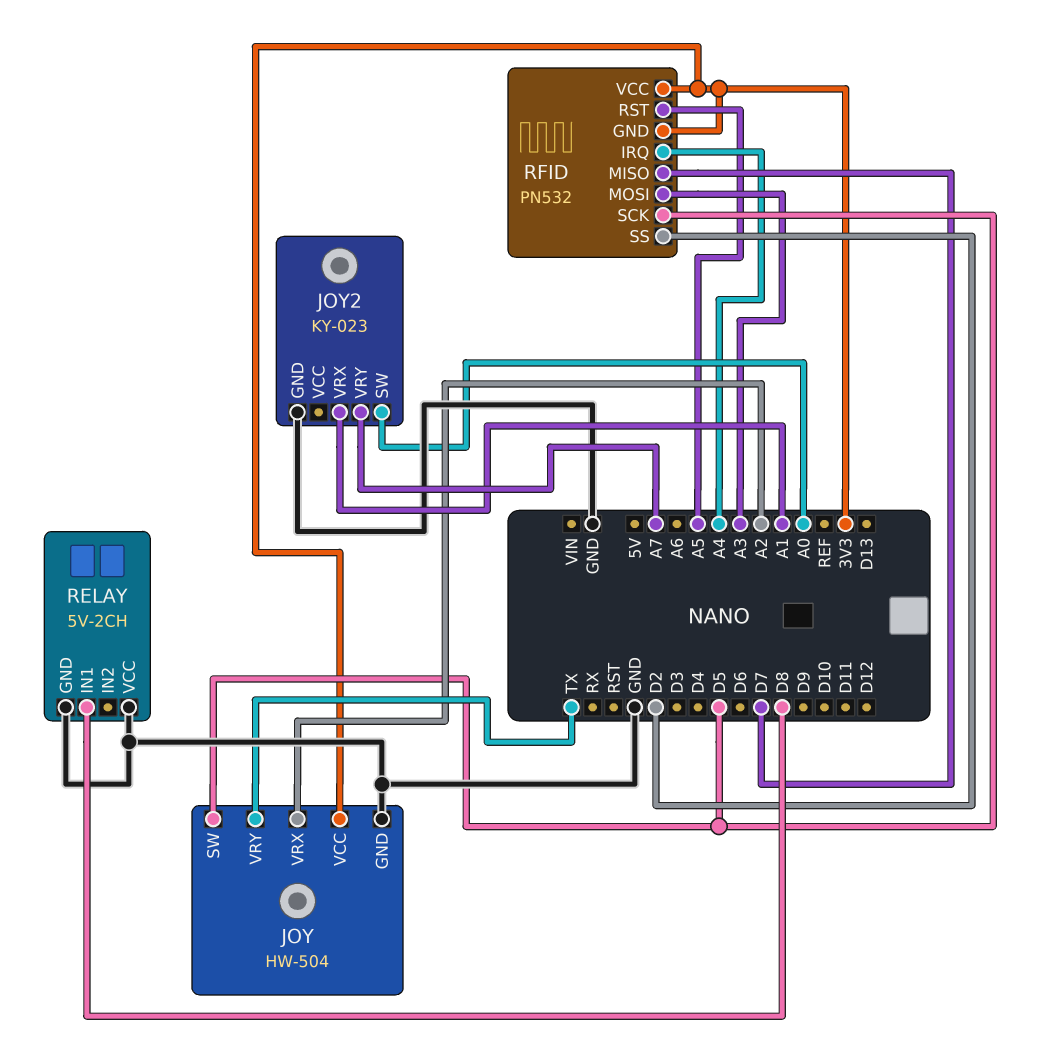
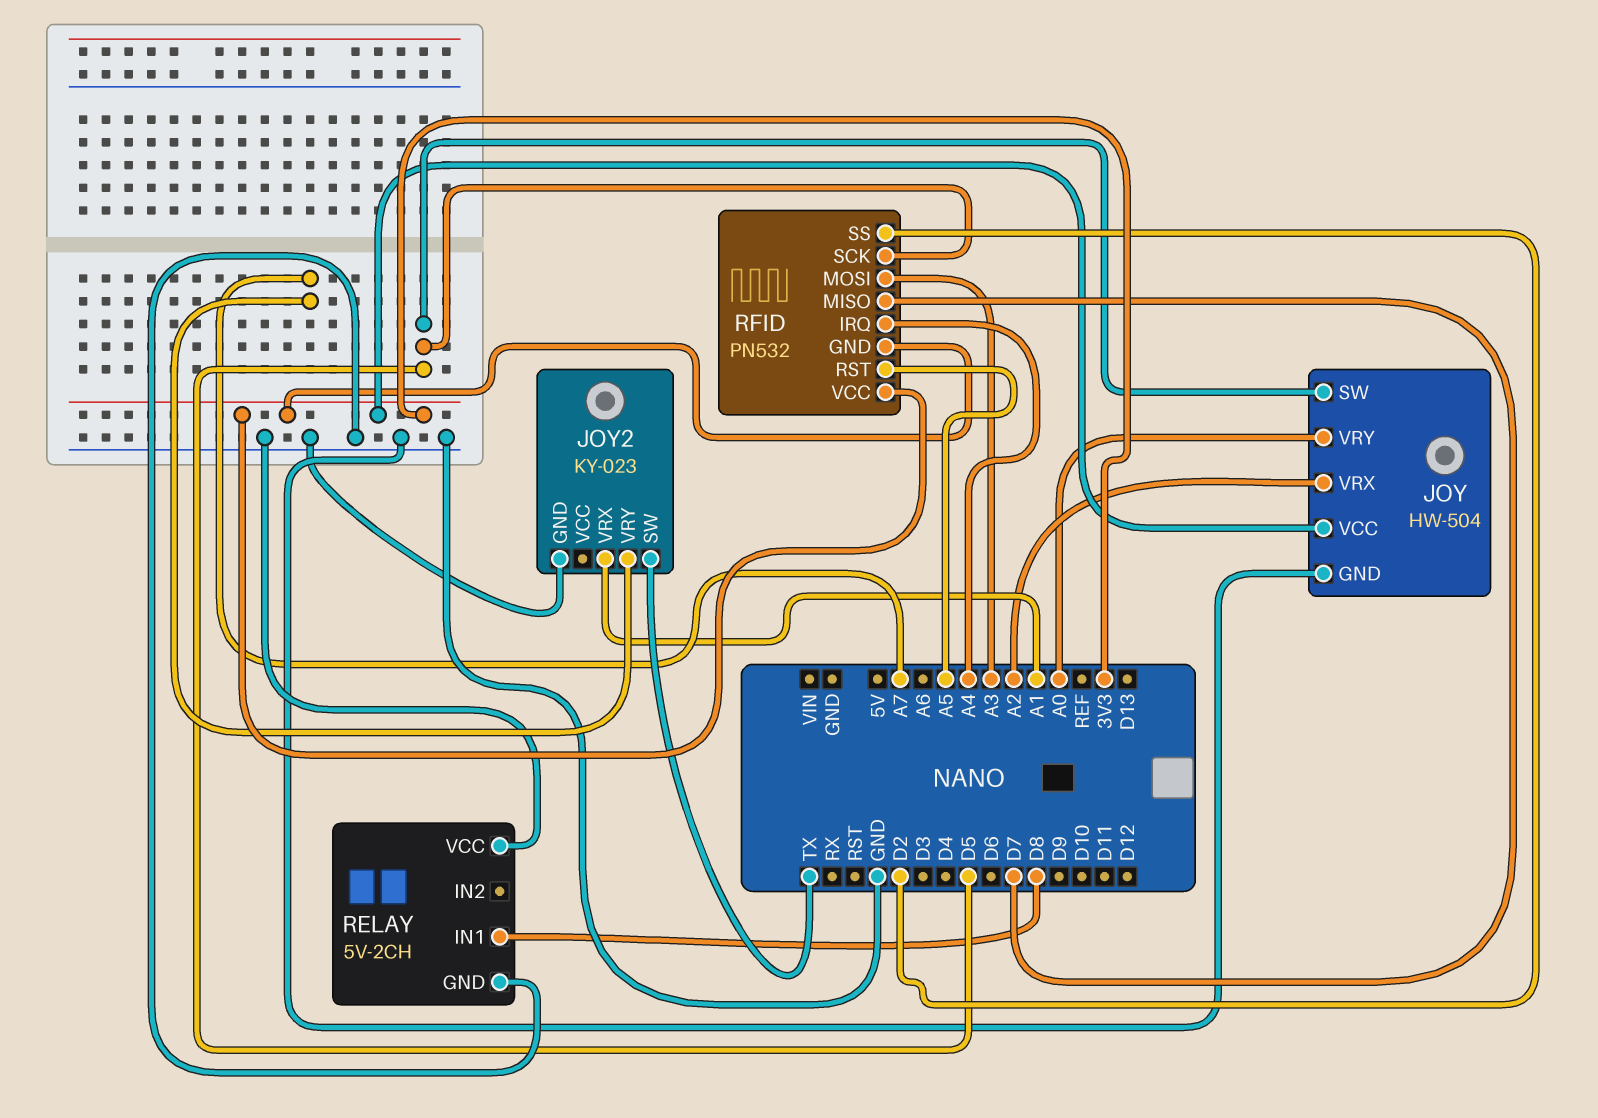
JOY pin VRY: TX -> A0
JOY2 pin SW: A0 -> TX

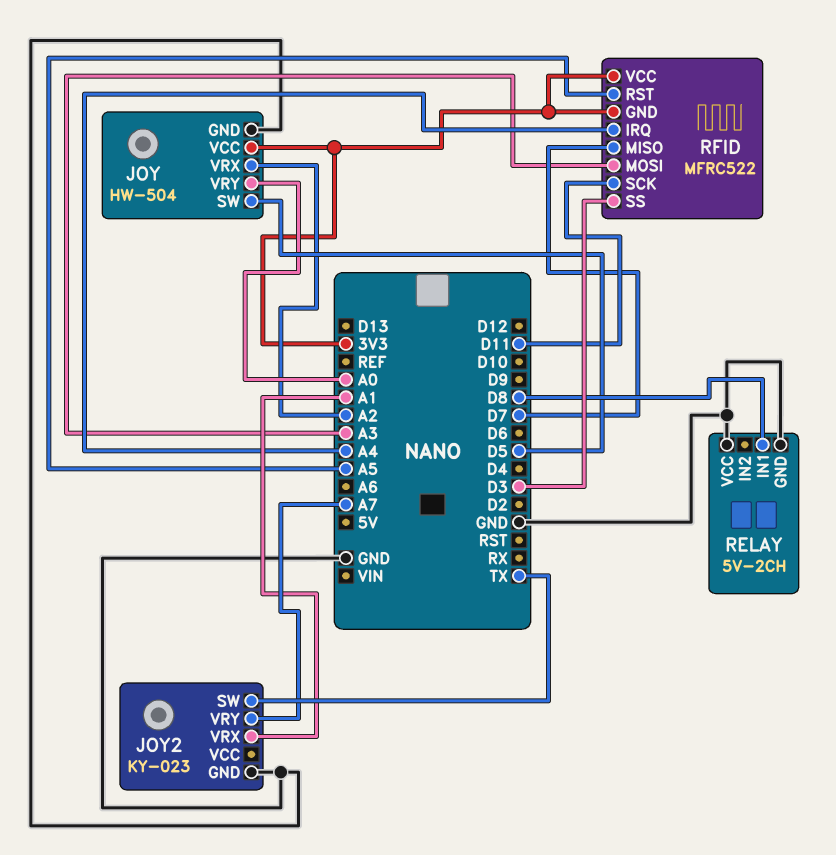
RFID: PN532 -> MFRC522
RFID pin SCK: D5 -> D11
RFID pin SS: D2 -> D3

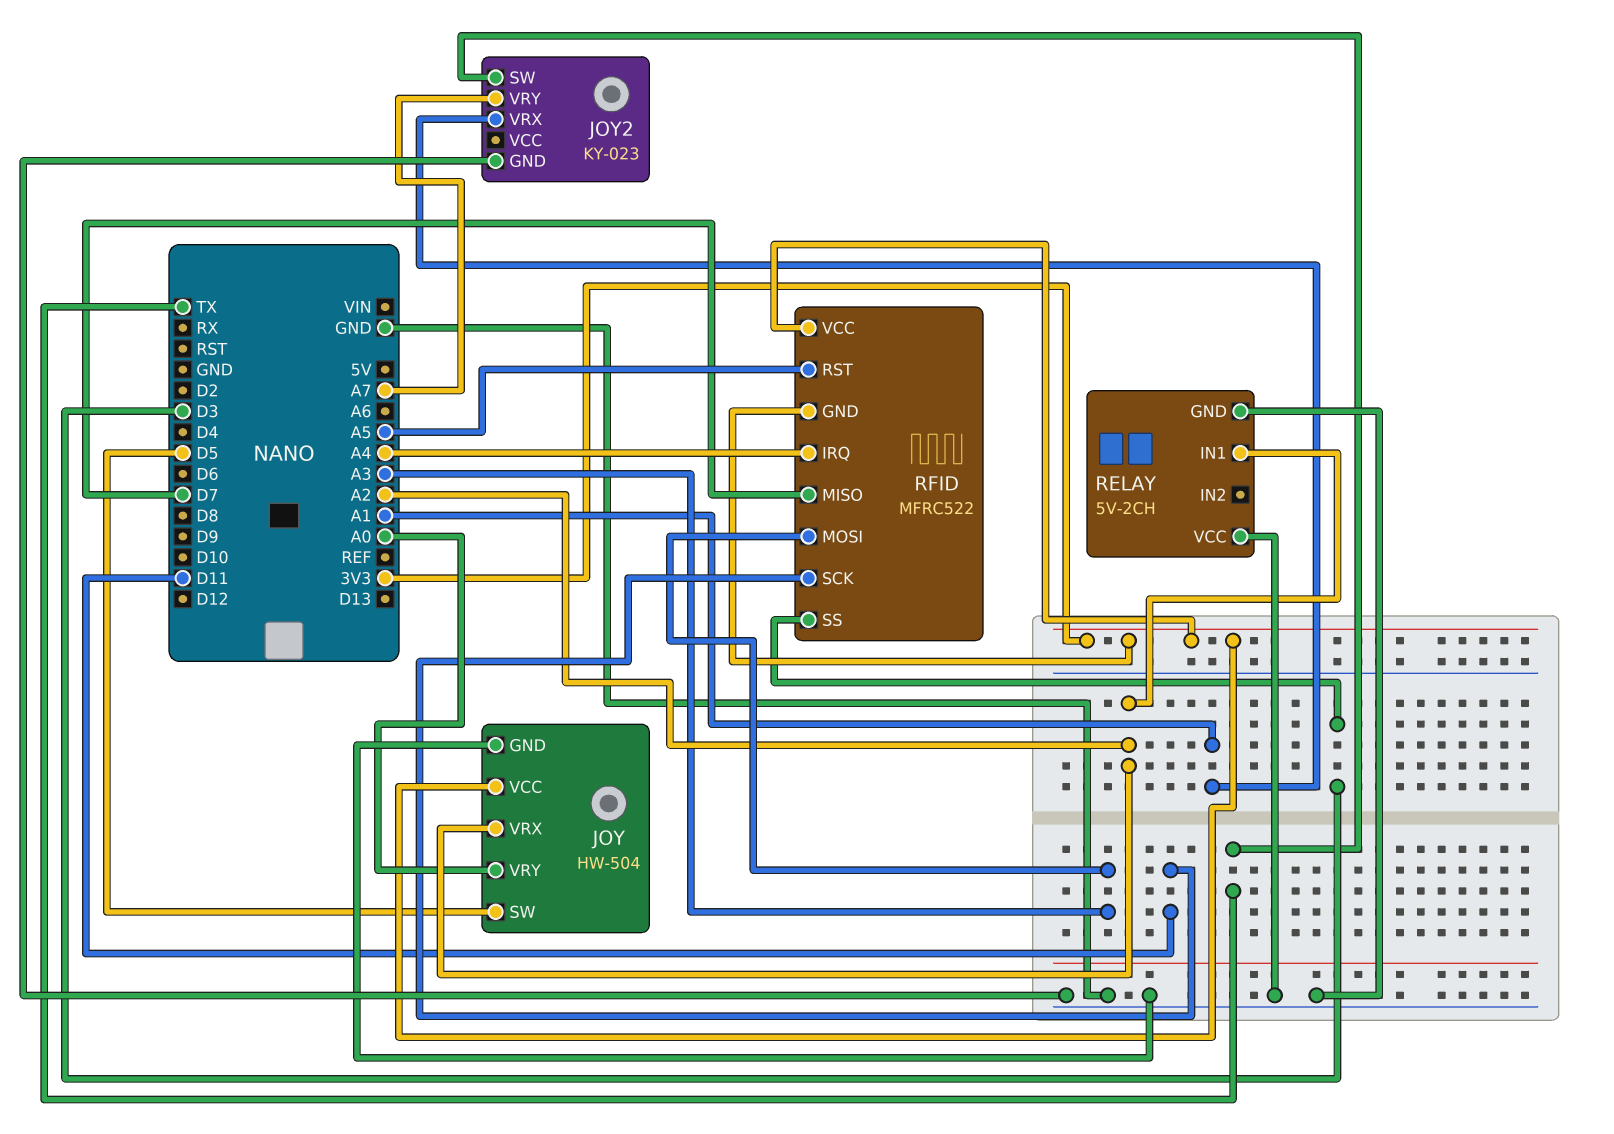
RELAY pin IN1: D8 -> A2

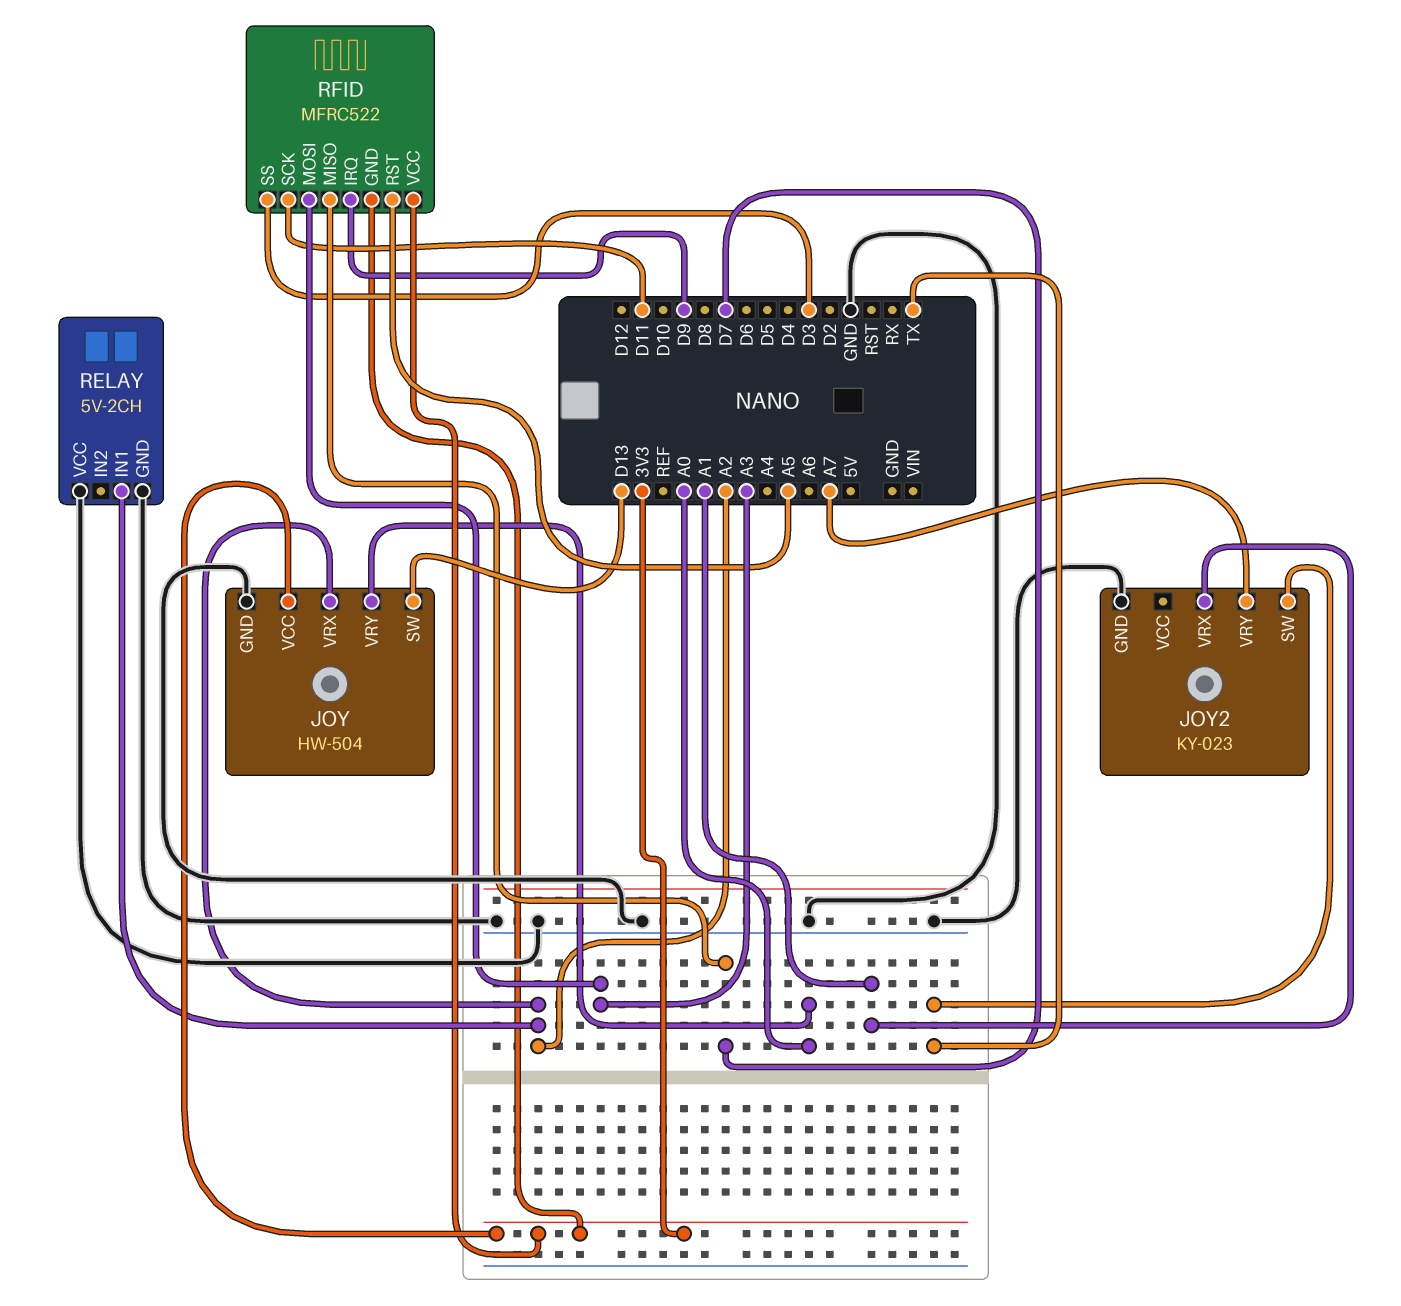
JOY pin SW: D5 -> D13
RFID pin IRQ: A4 -> D9

